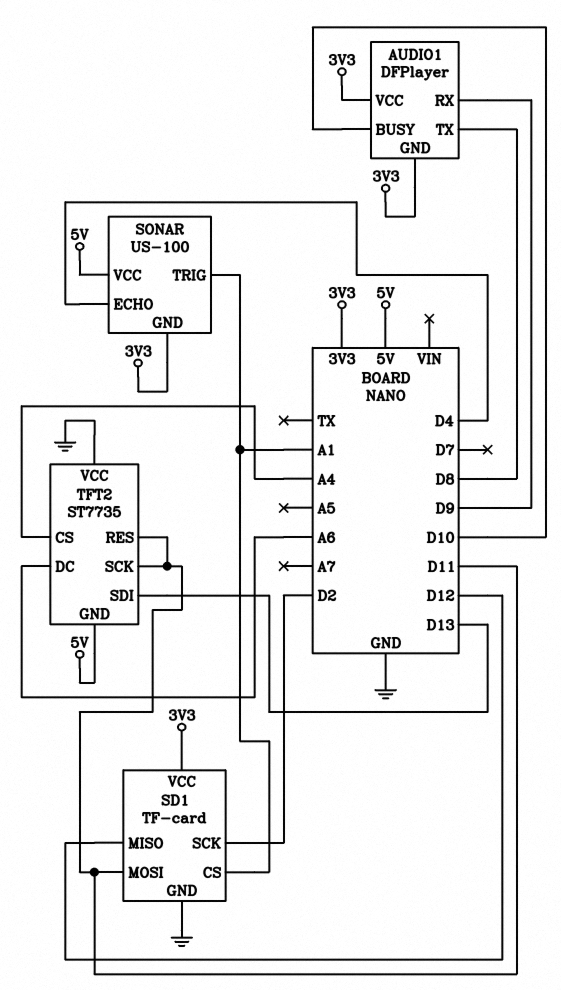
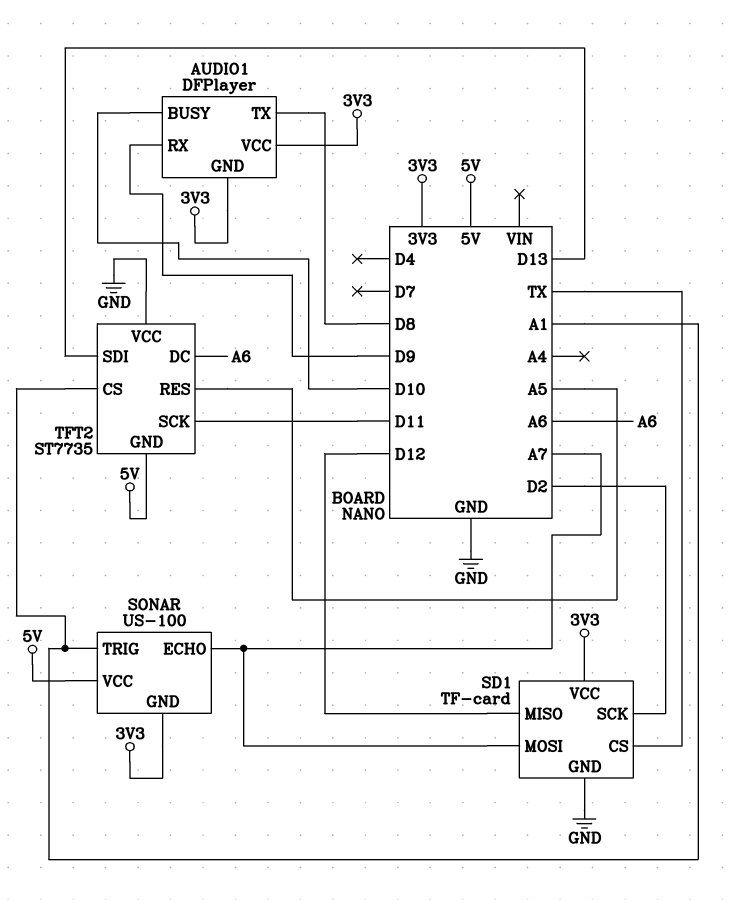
SD1 pin CS: A1 -> TX
SD1 pin MOSI: D11 -> A7
SONAR pin ECHO: D4 -> A7
TFT2 pin CS: A4 -> A1
TFT2 pin RES: D11 -> A5

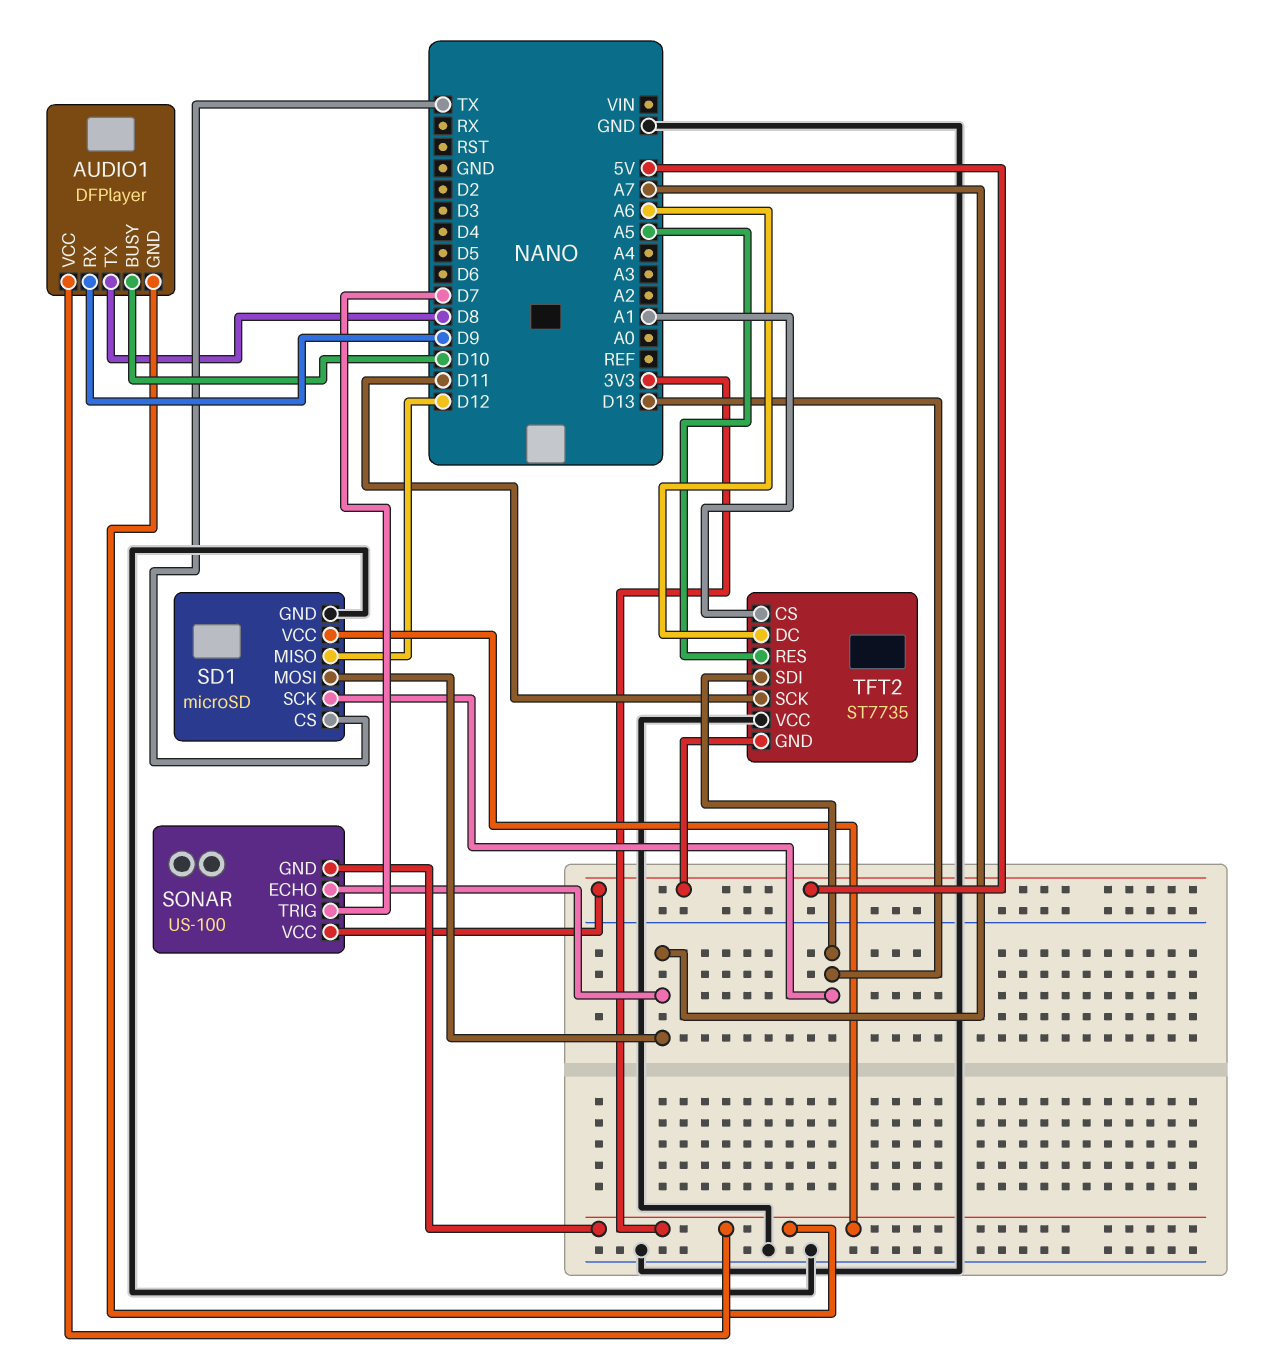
SD1: TF-card -> microSD
SD1 pin SCK: D2 -> D13
SONAR pin TRIG: A1 -> D7

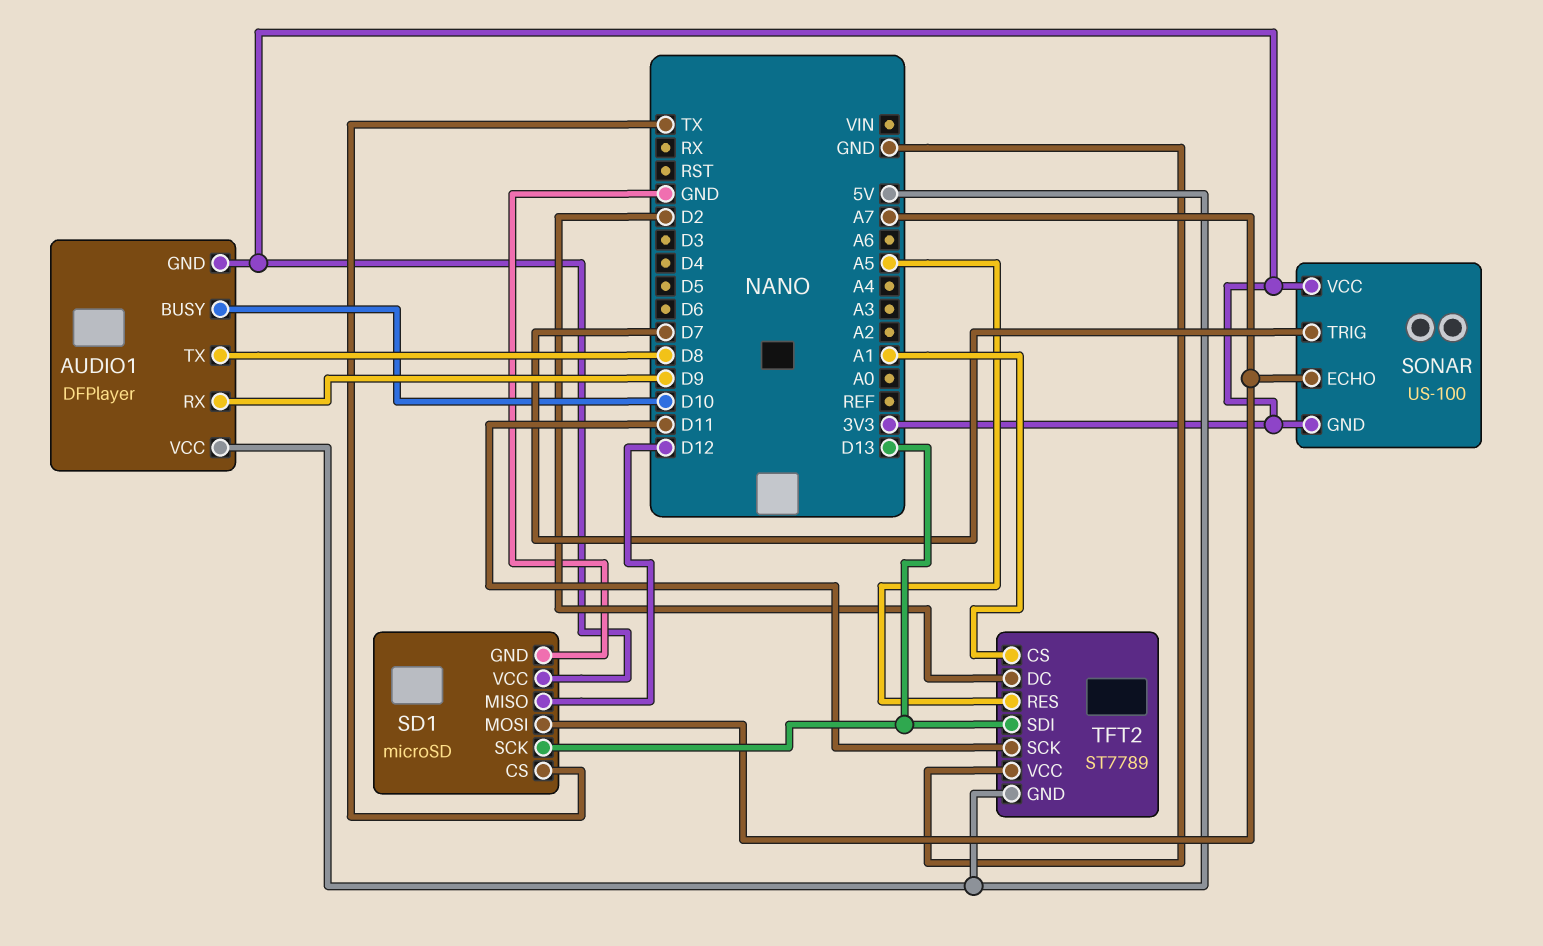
AUDIO1 pin VCC: 3V3 -> 5V
SONAR pin VCC: 5V -> 3V3
TFT2: ST7735 -> ST7789
TFT2 pin DC: A6 -> D2

